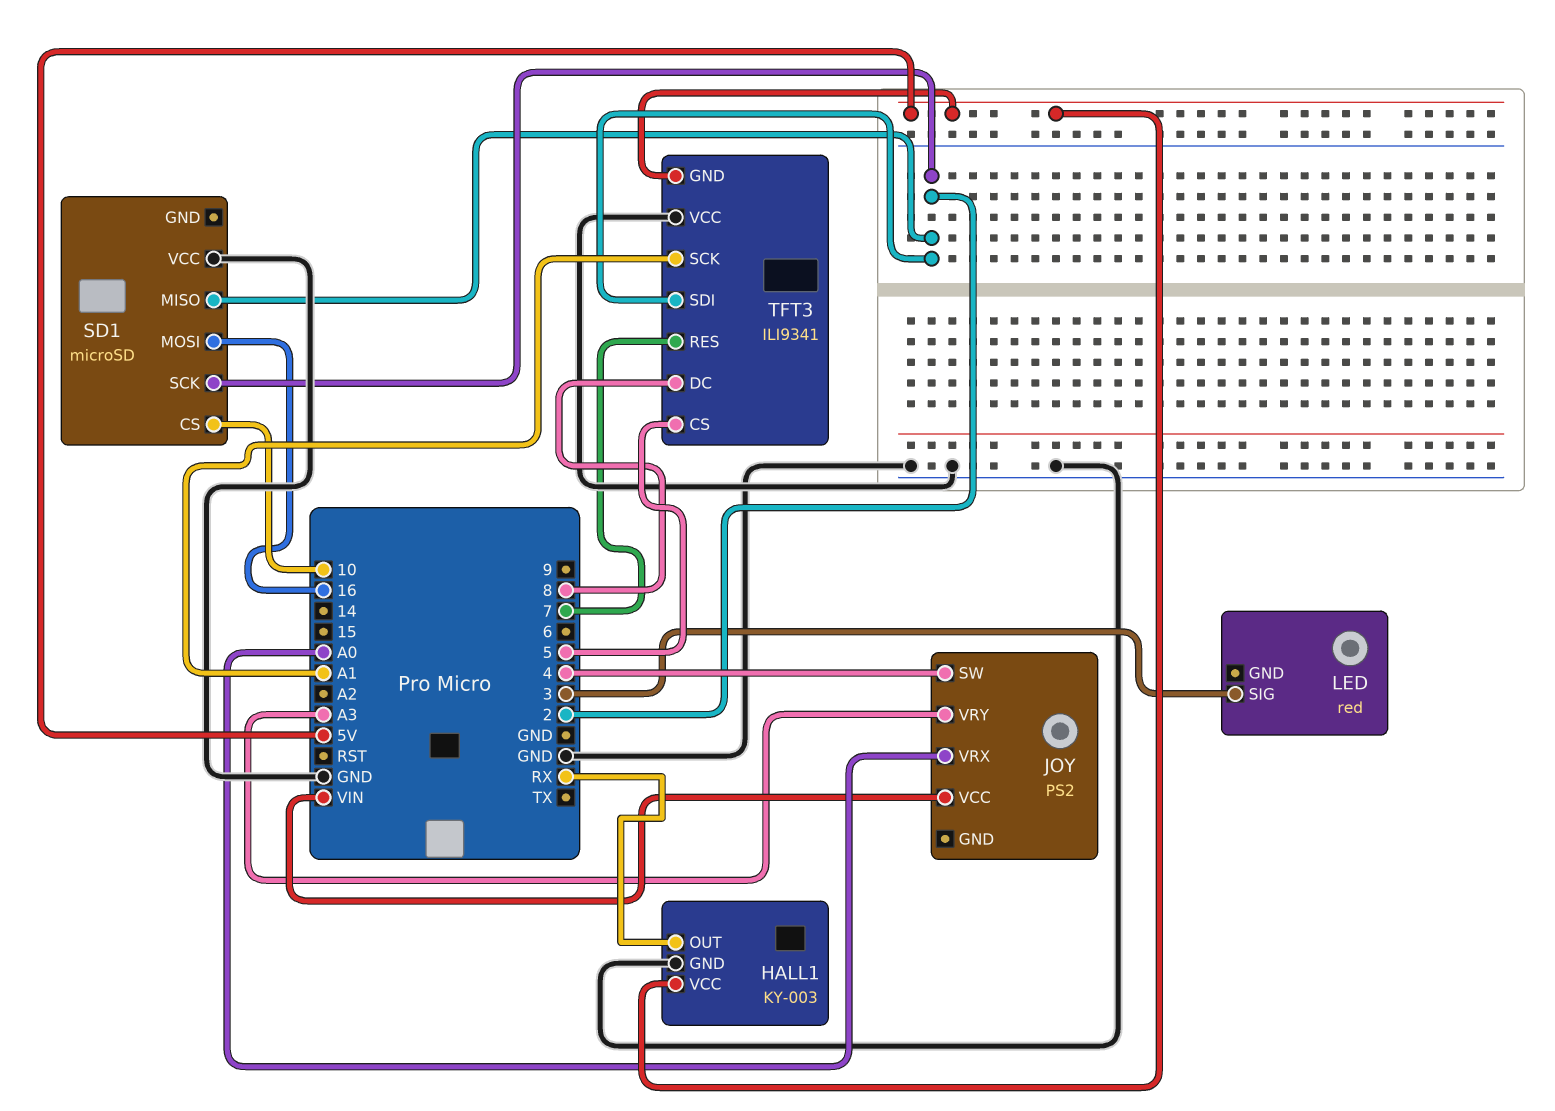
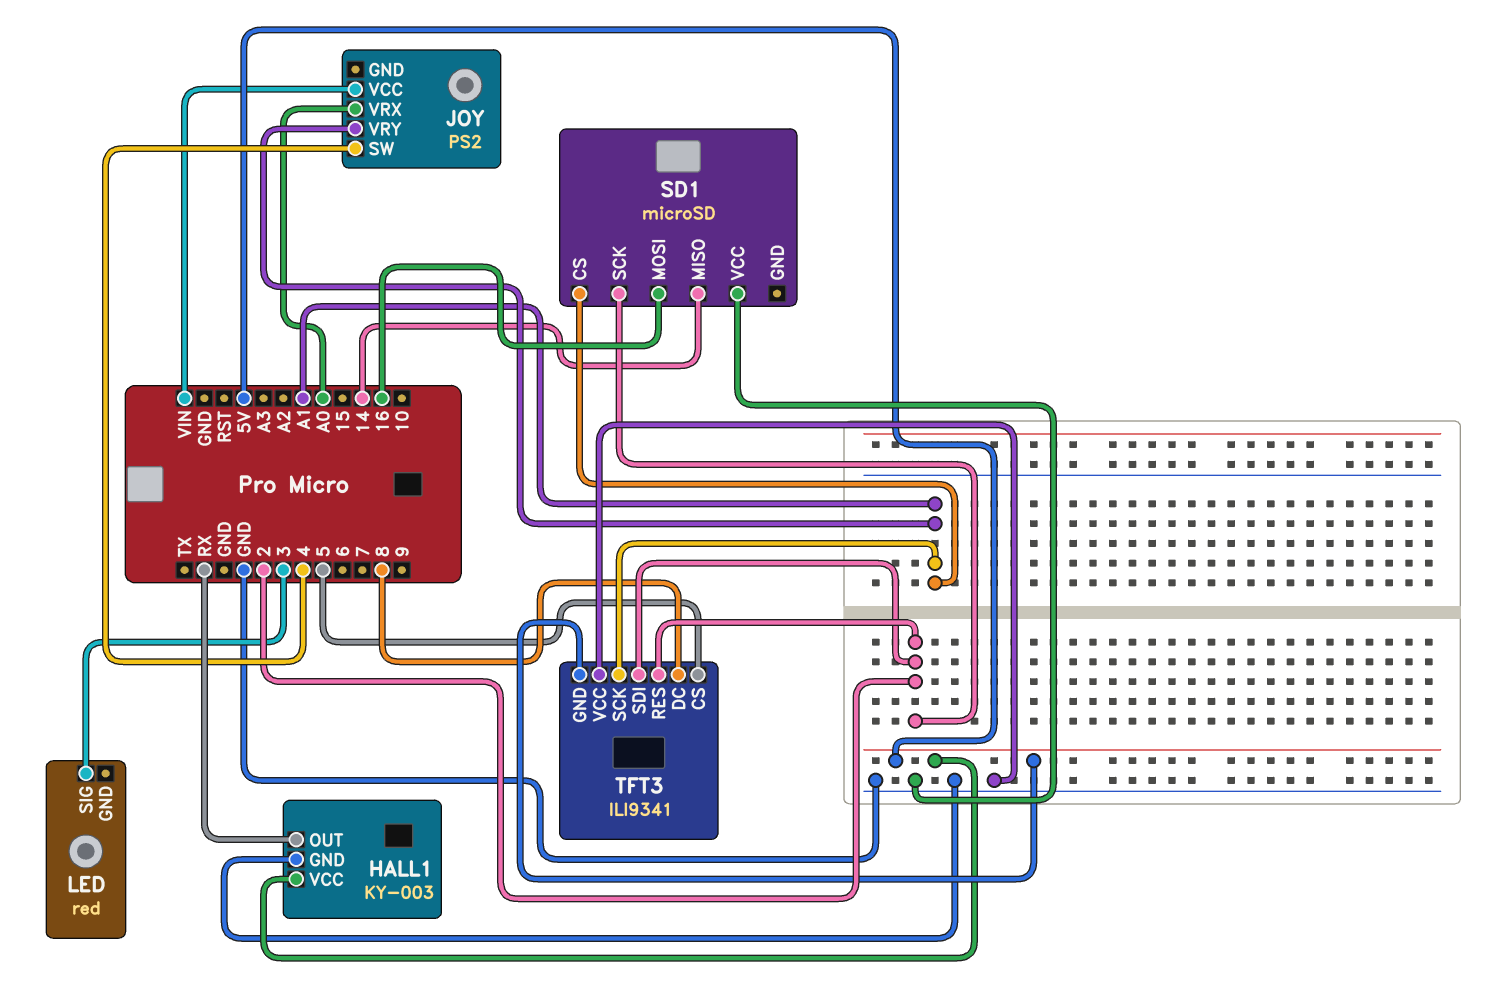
JOY pin VRY: A3 -> A1
SD1 pin CS: 10 -> A1
SD1 pin MISO: 2 -> 14
TFT3 pin RES: 7 -> 2

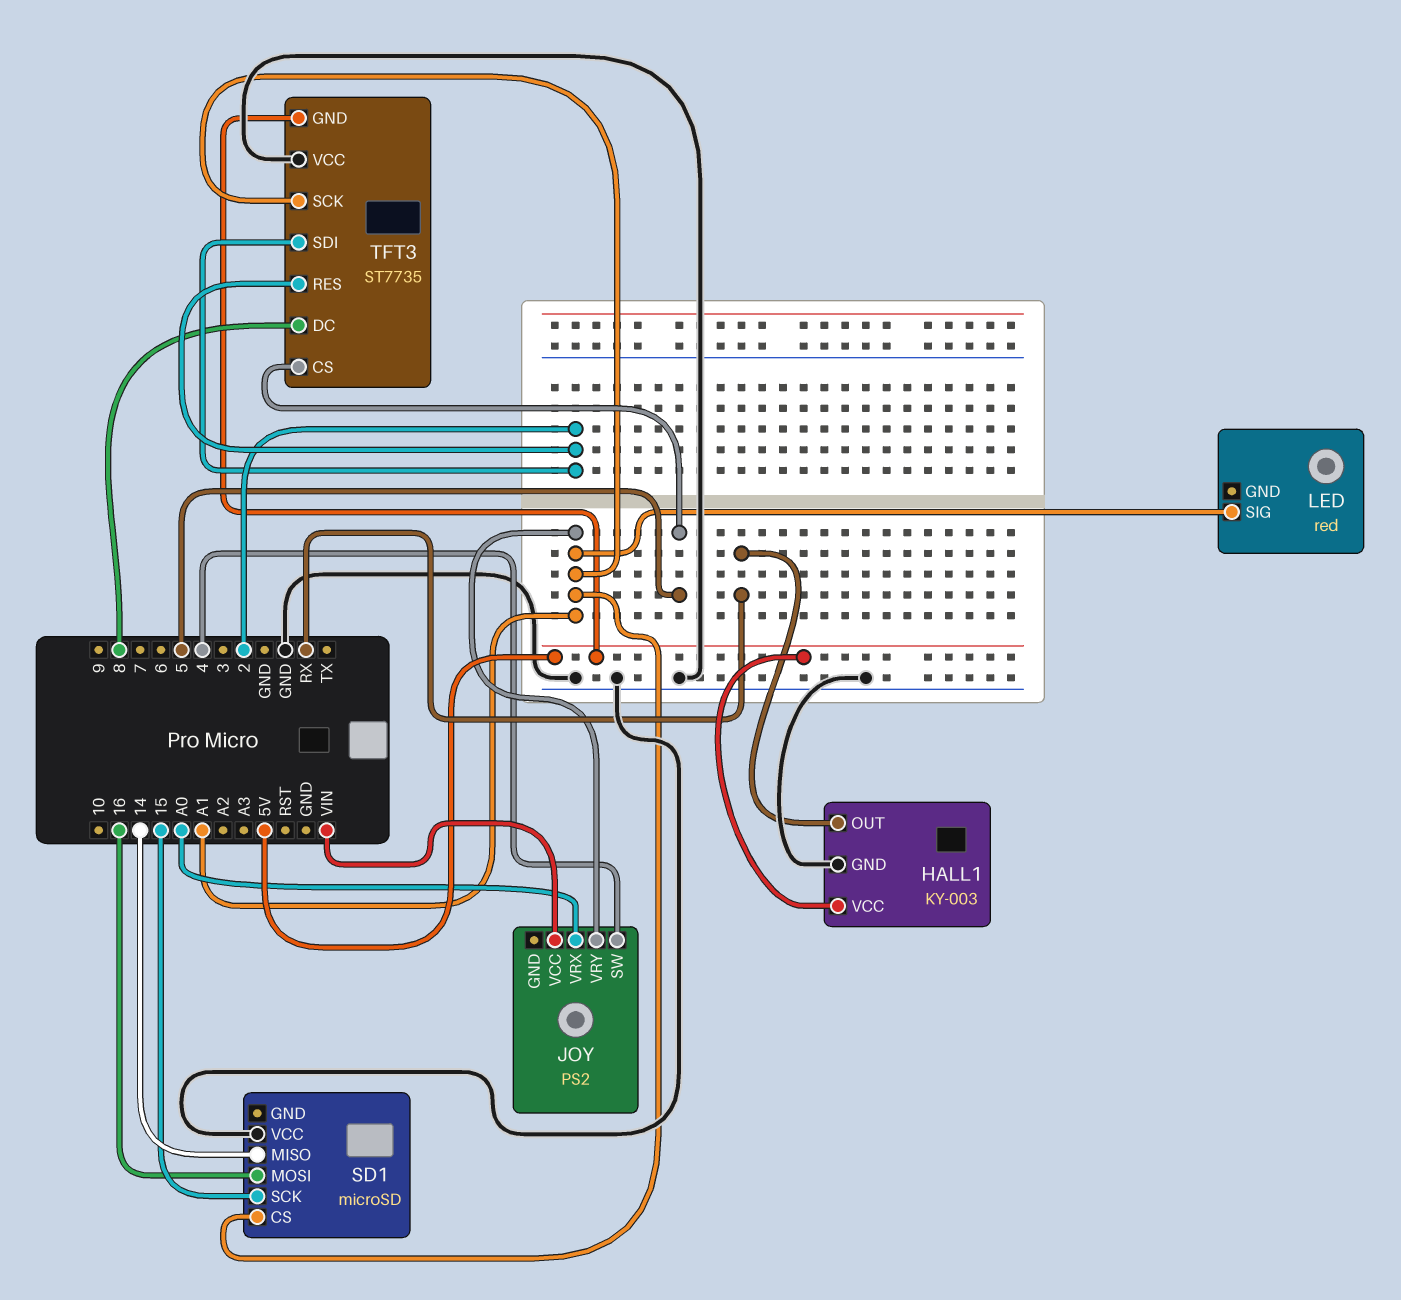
LED pin SIG: 3 -> A1
SD1 pin SCK: 2 -> 15
TFT3: ILI9341 -> ST7735

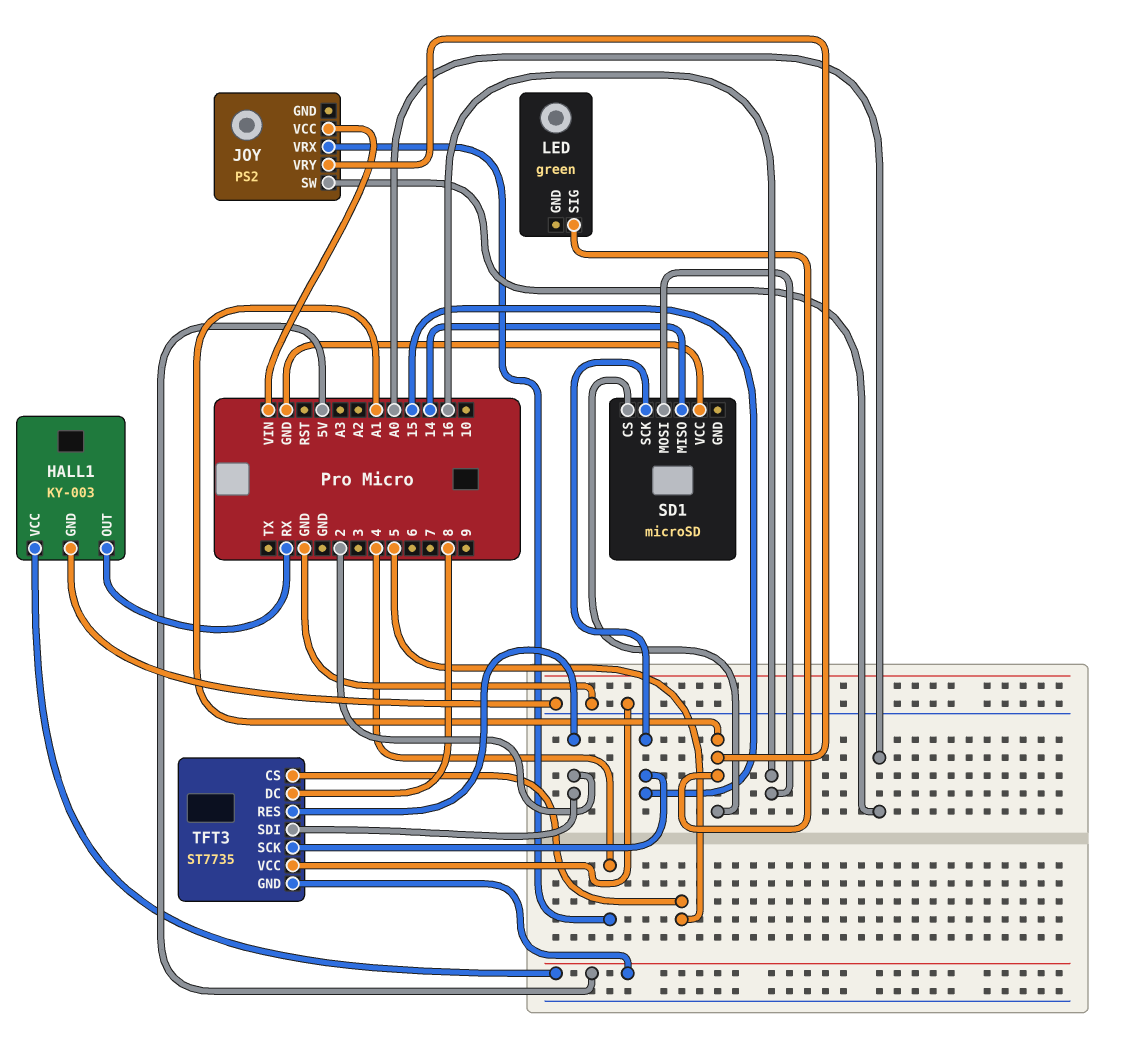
JOY pin SW: 4 -> A0
JOY pin VRX: A0 -> 4
LED: red -> green
TFT3 pin SCK: A1 -> 15

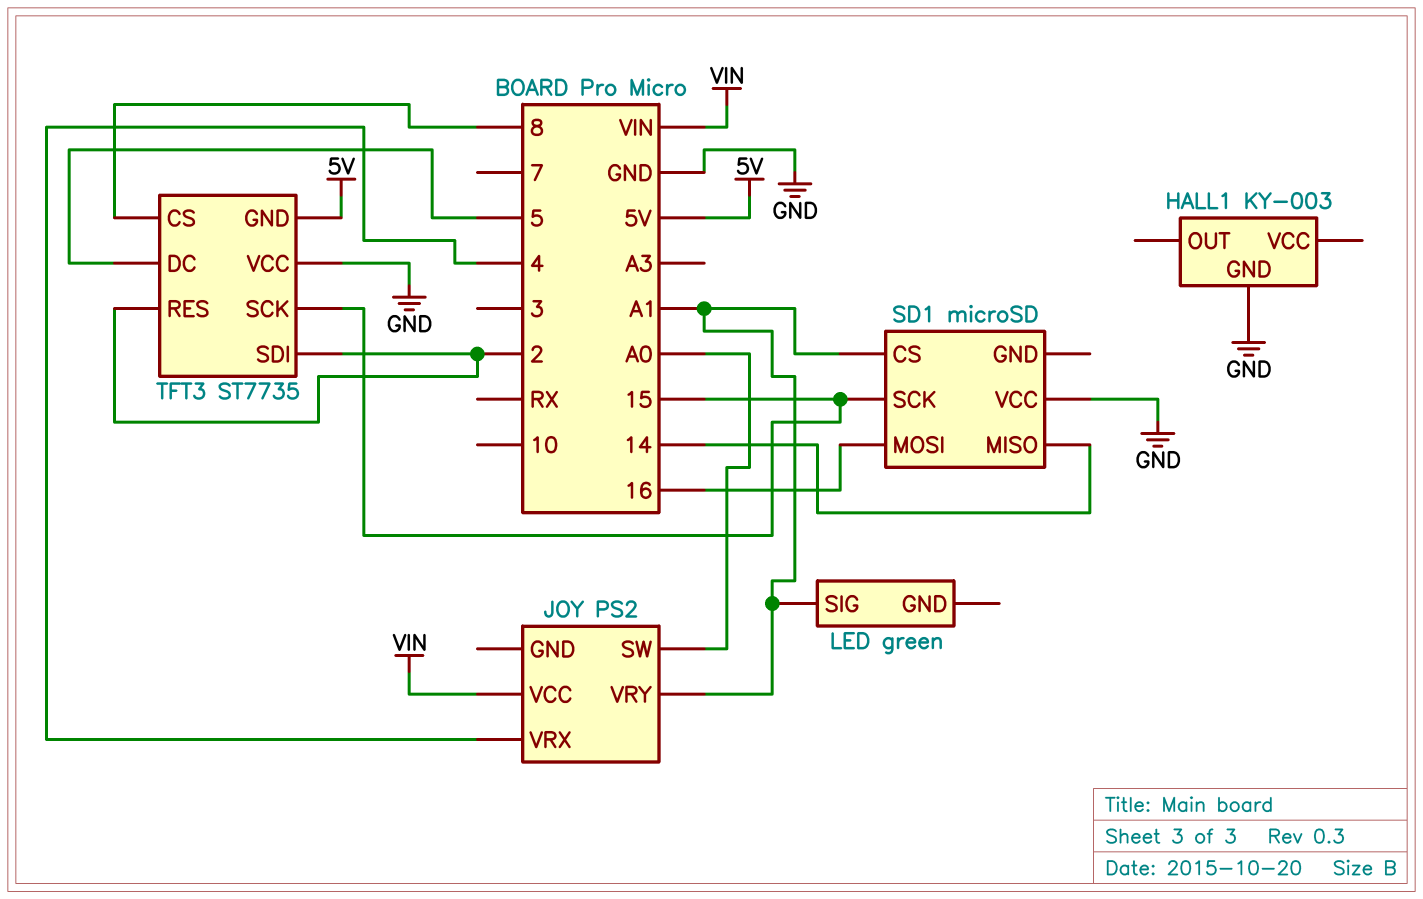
HALL1 pin OUT: RX -> none
HALL1 pin VCC: 5V -> none
TFT3 pin CS: 5 -> 8
TFT3 pin DC: 8 -> 5

